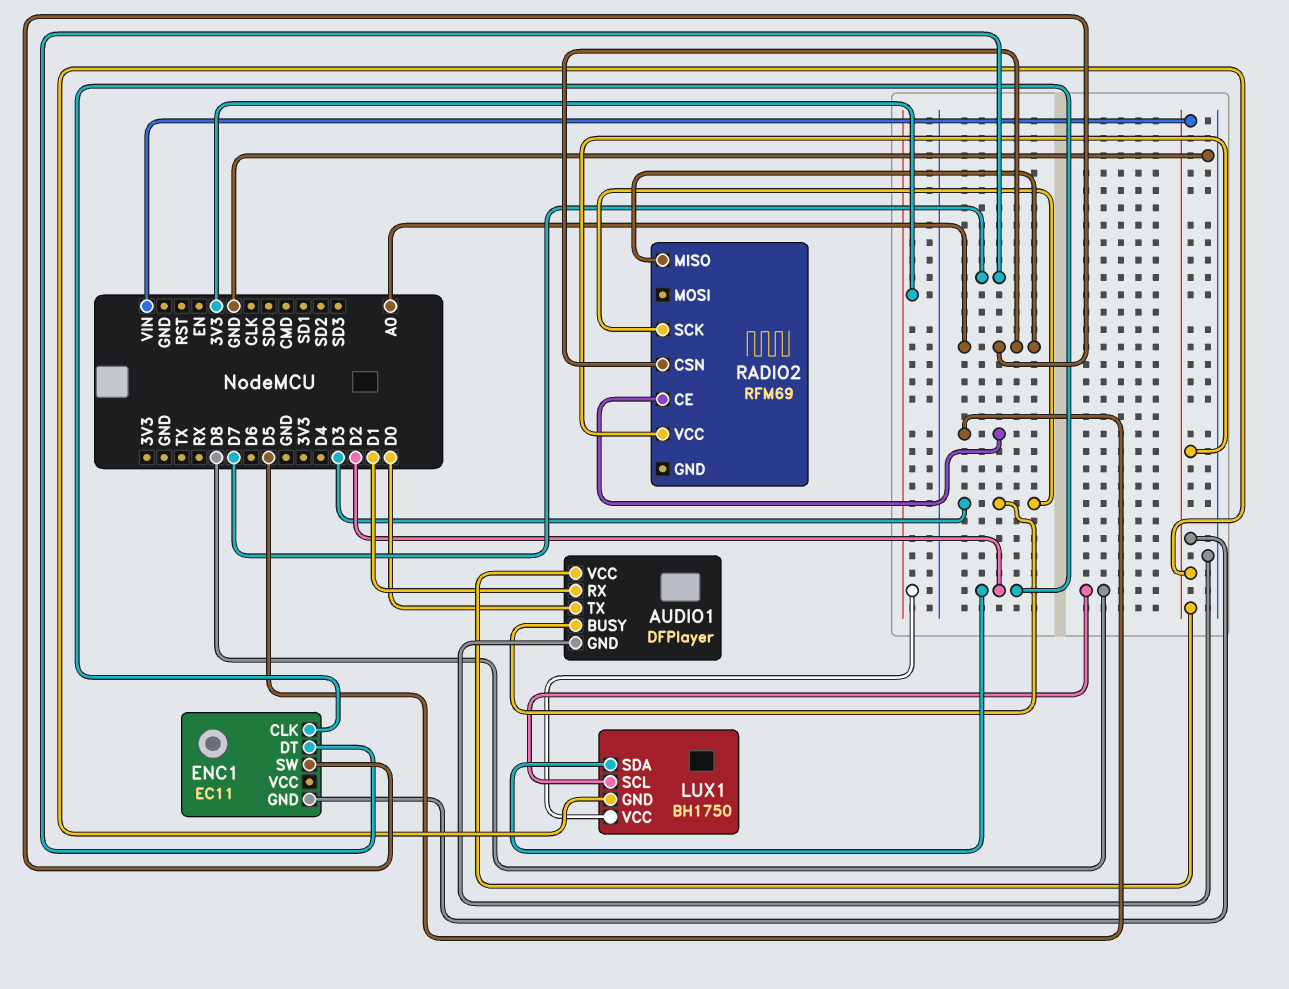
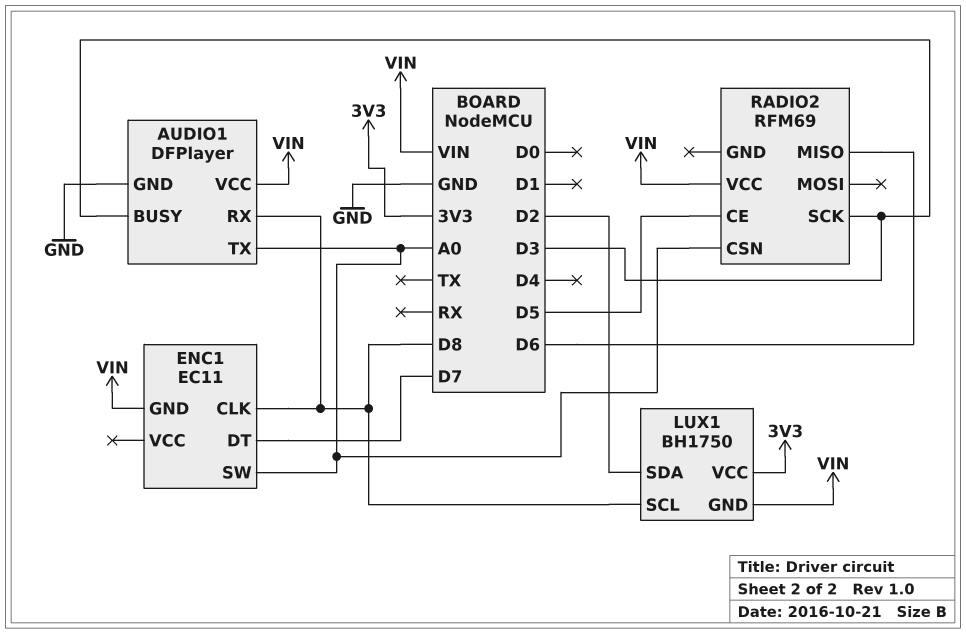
AUDIO1 pin RX: D1 -> D8
AUDIO1 pin TX: D0 -> A0
ENC1 pin CLK: D2 -> D8
RADIO2 pin MISO: A0 -> D6

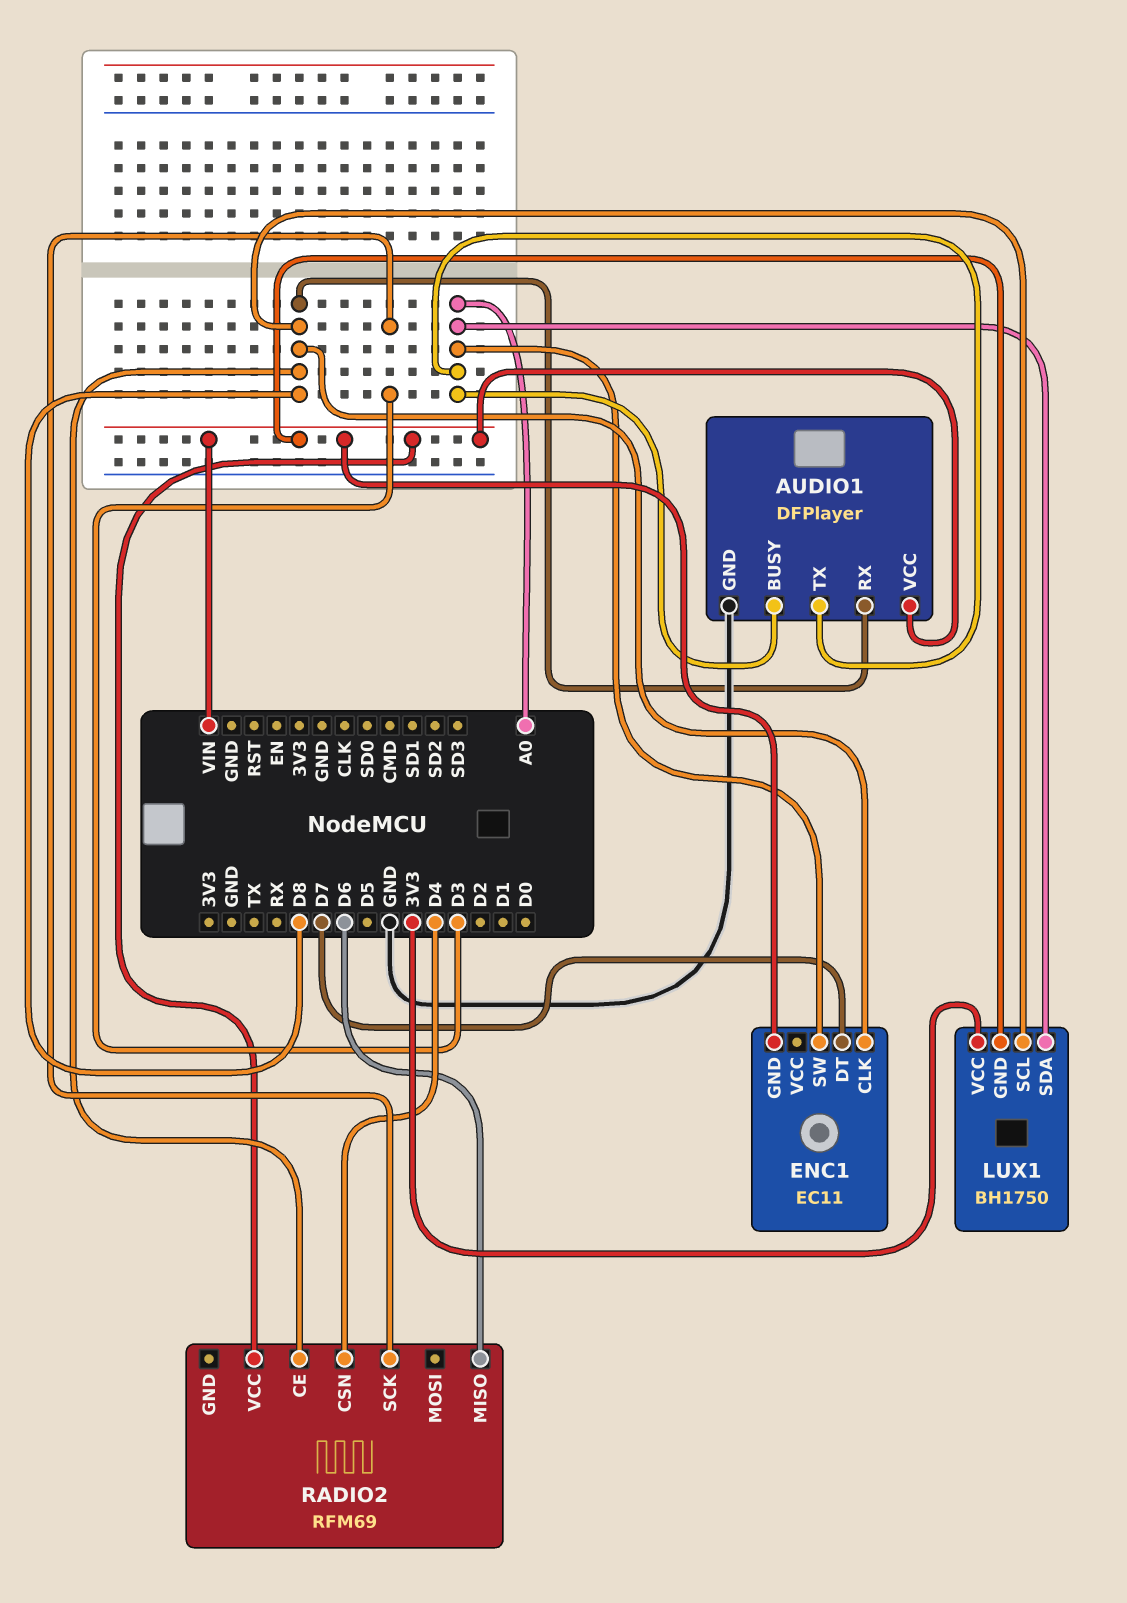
AUDIO1 pin BUSY: D3 -> A0
LUX1 pin SDA: D2 -> A0
RADIO2 pin CE: D5 -> D8
RADIO2 pin CSN: A0 -> D4

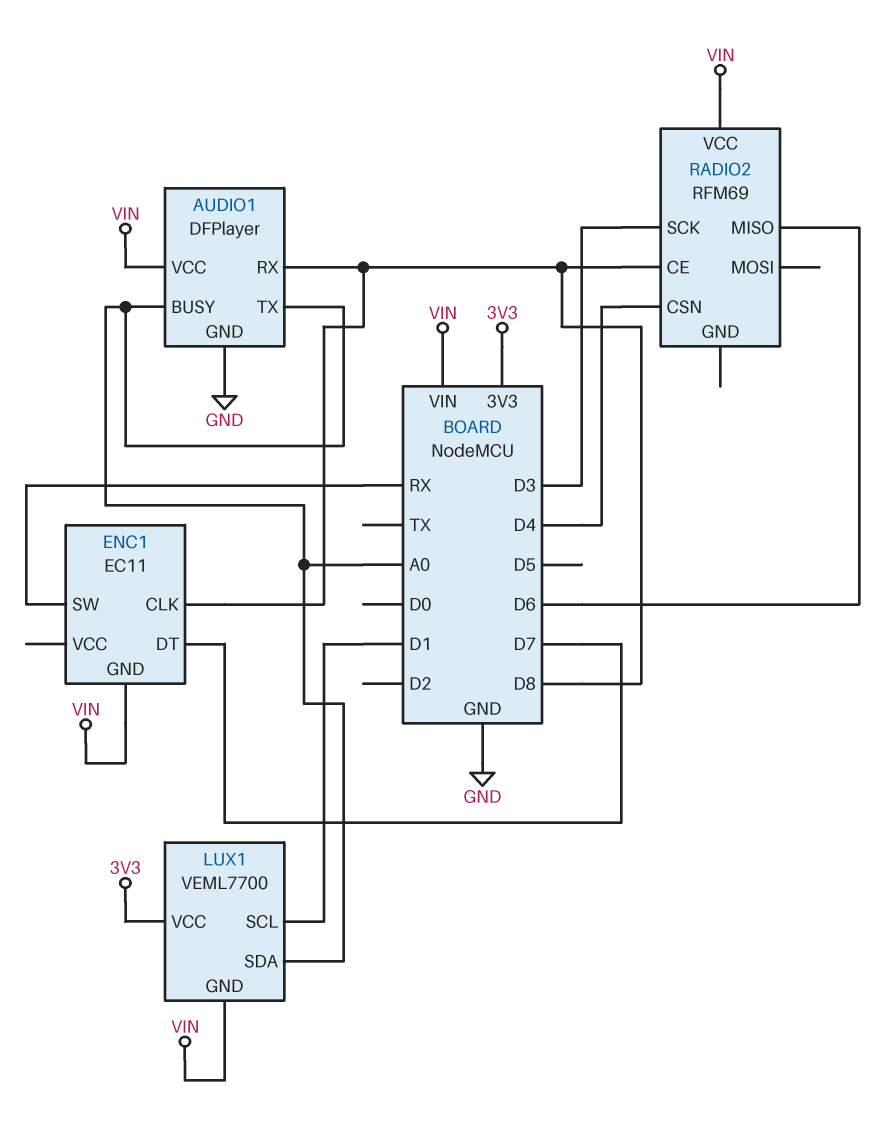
ENC1 pin SW: A0 -> RX
LUX1: BH1750 -> VEML7700
LUX1 pin SCL: D8 -> D1

